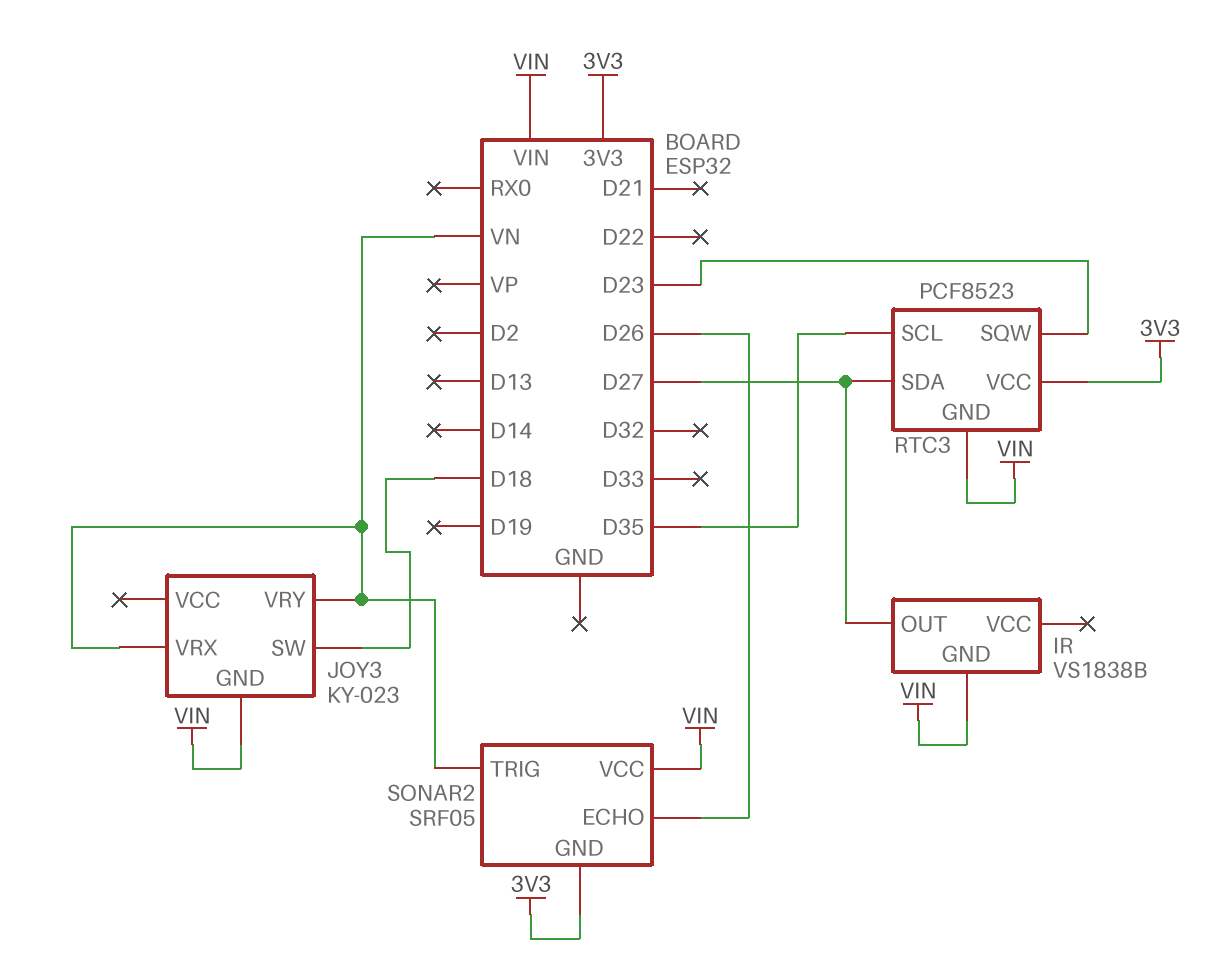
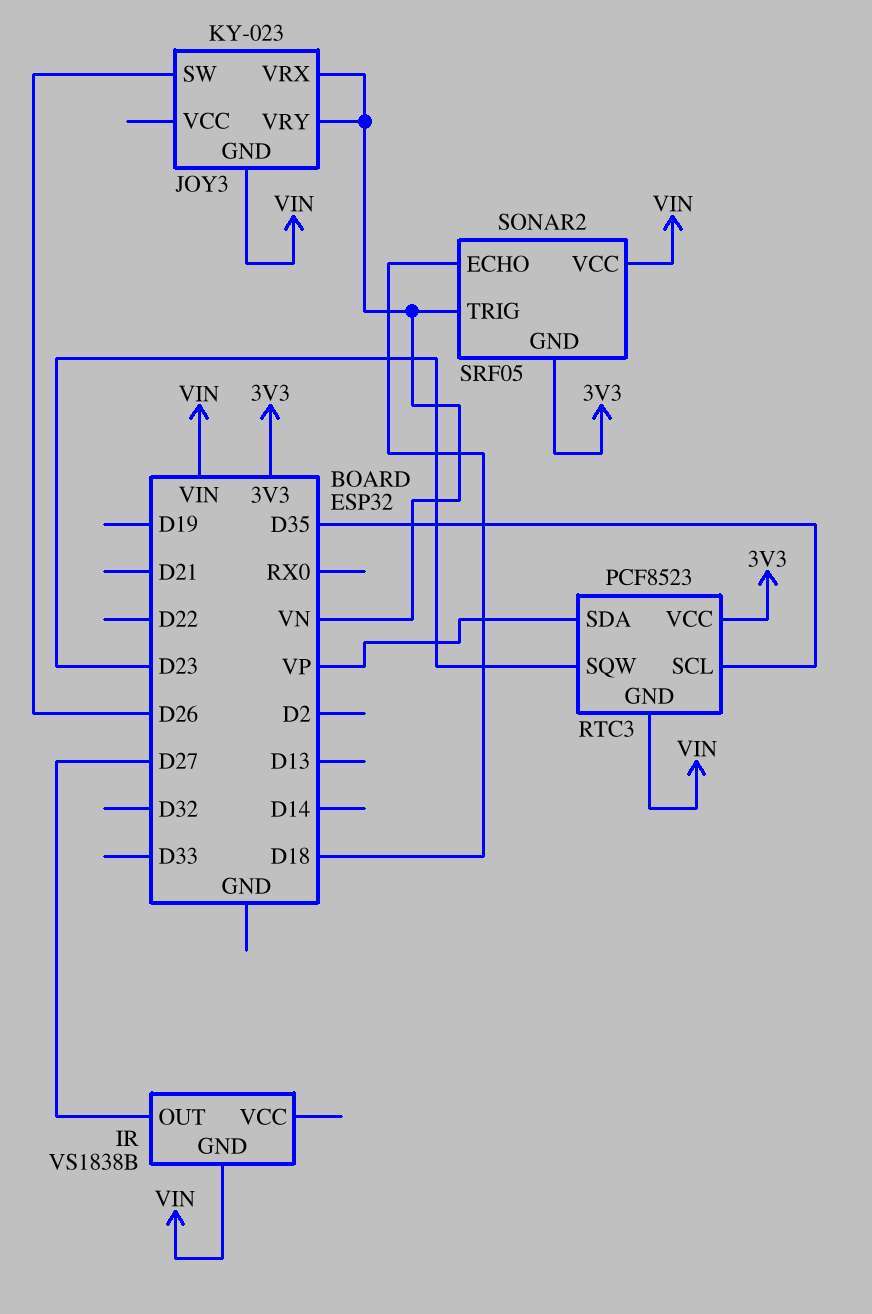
JOY3 pin SW: D18 -> D26
RTC3 pin SDA: D27 -> VP
SONAR2 pin ECHO: D26 -> D18

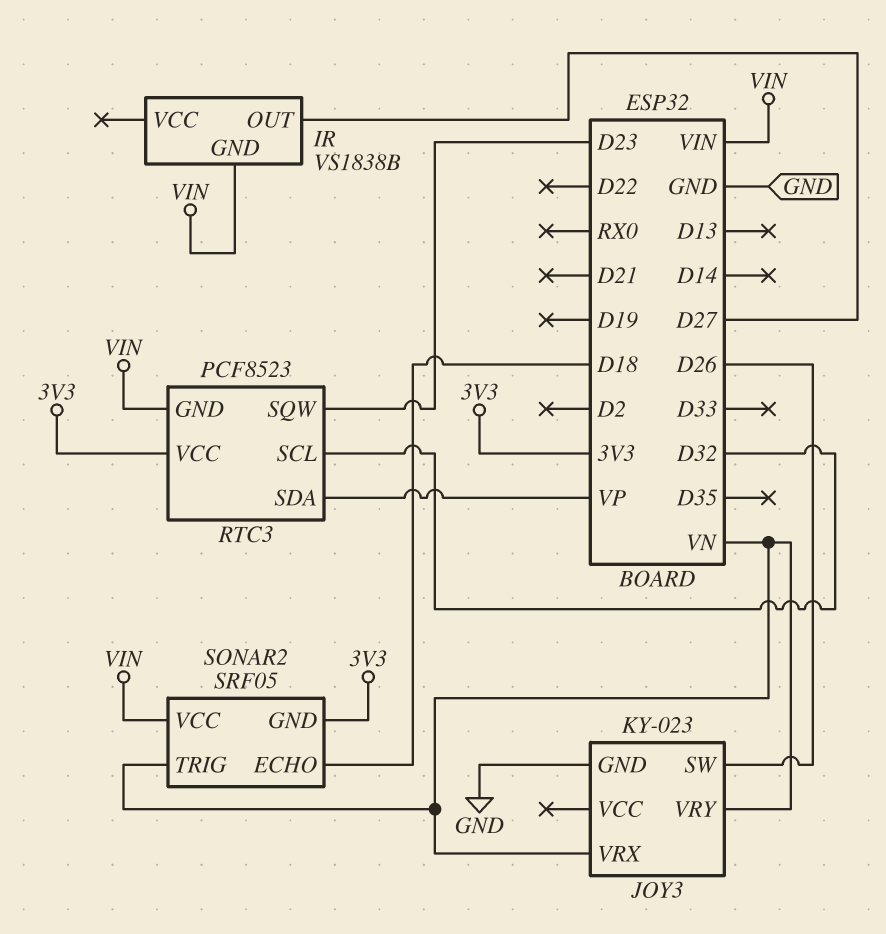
JOY3 pin GND: VIN -> GND
RTC3 pin SCL: D35 -> D32

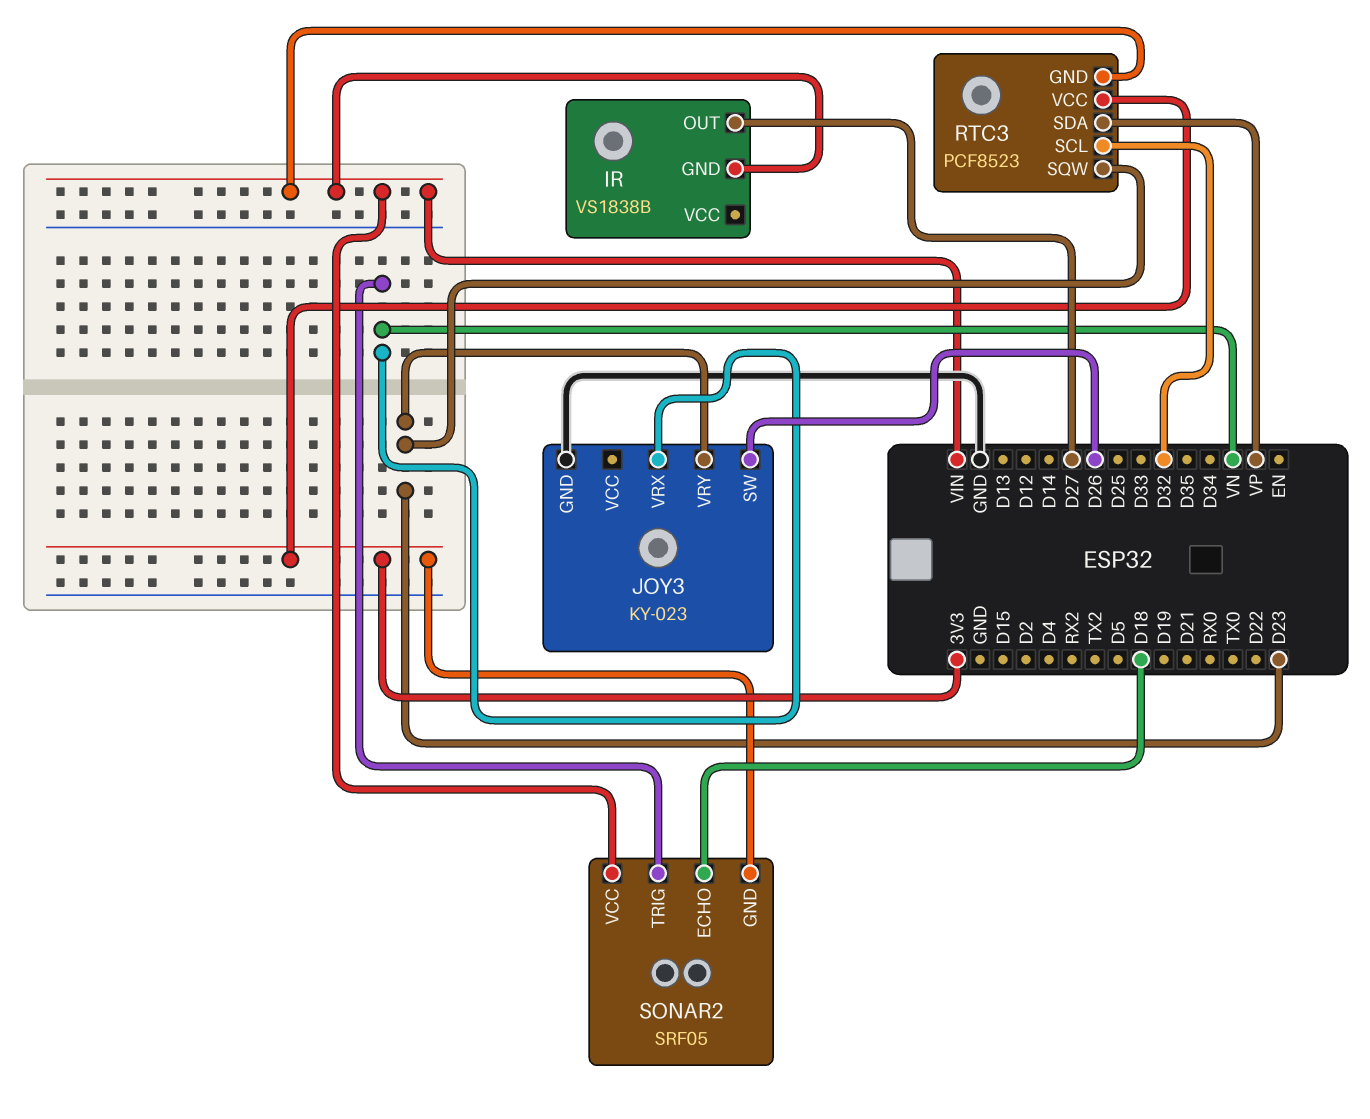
JOY3 pin VRY: VN -> D23

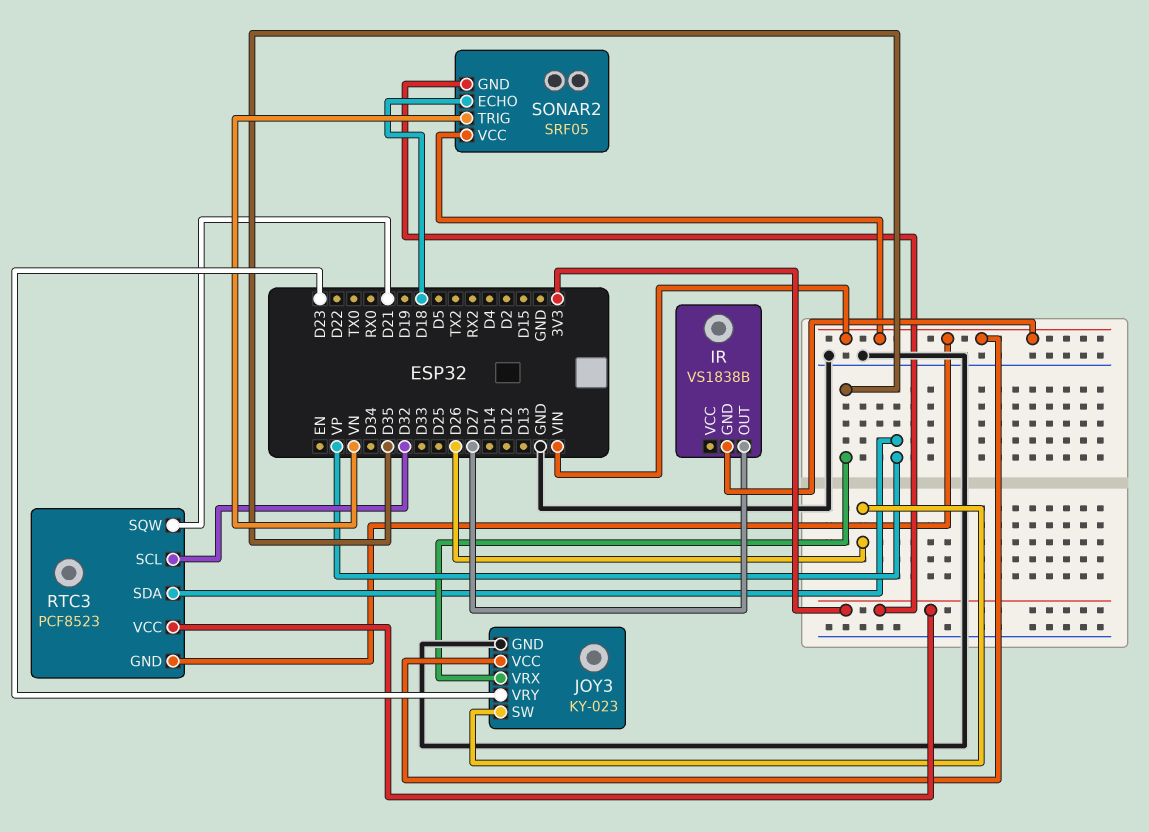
JOY3 pin VCC: none -> VIN
JOY3 pin VRX: VN -> D35
RTC3 pin SQW: D23 -> D21

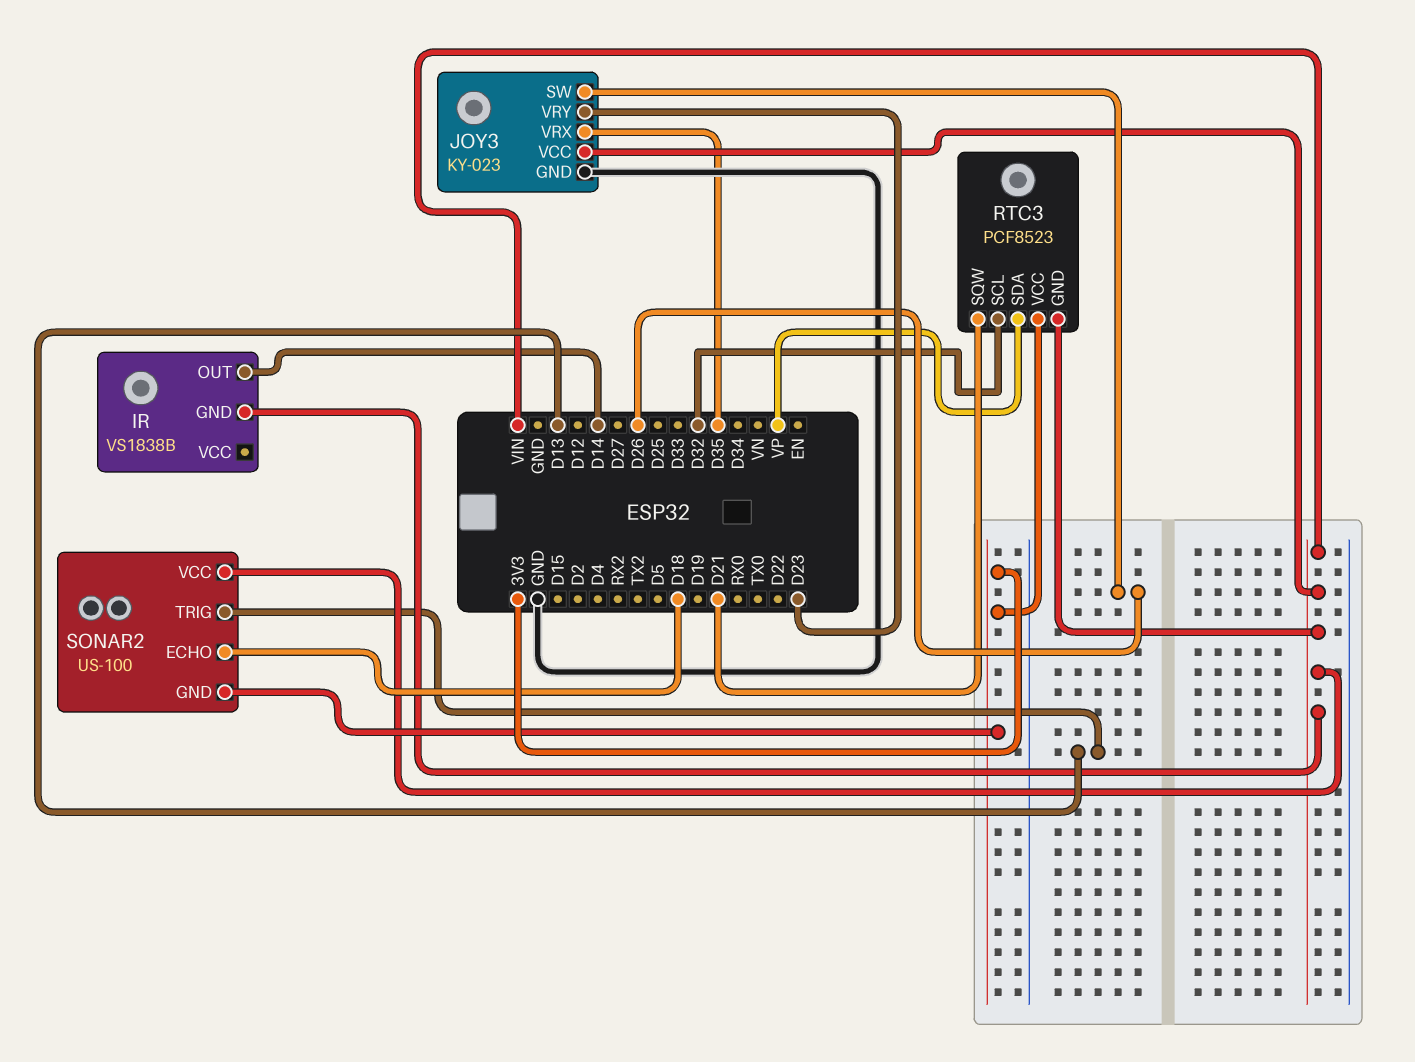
IR pin OUT: D27 -> D14
SONAR2: SRF05 -> US-100
SONAR2 pin TRIG: VN -> D13

